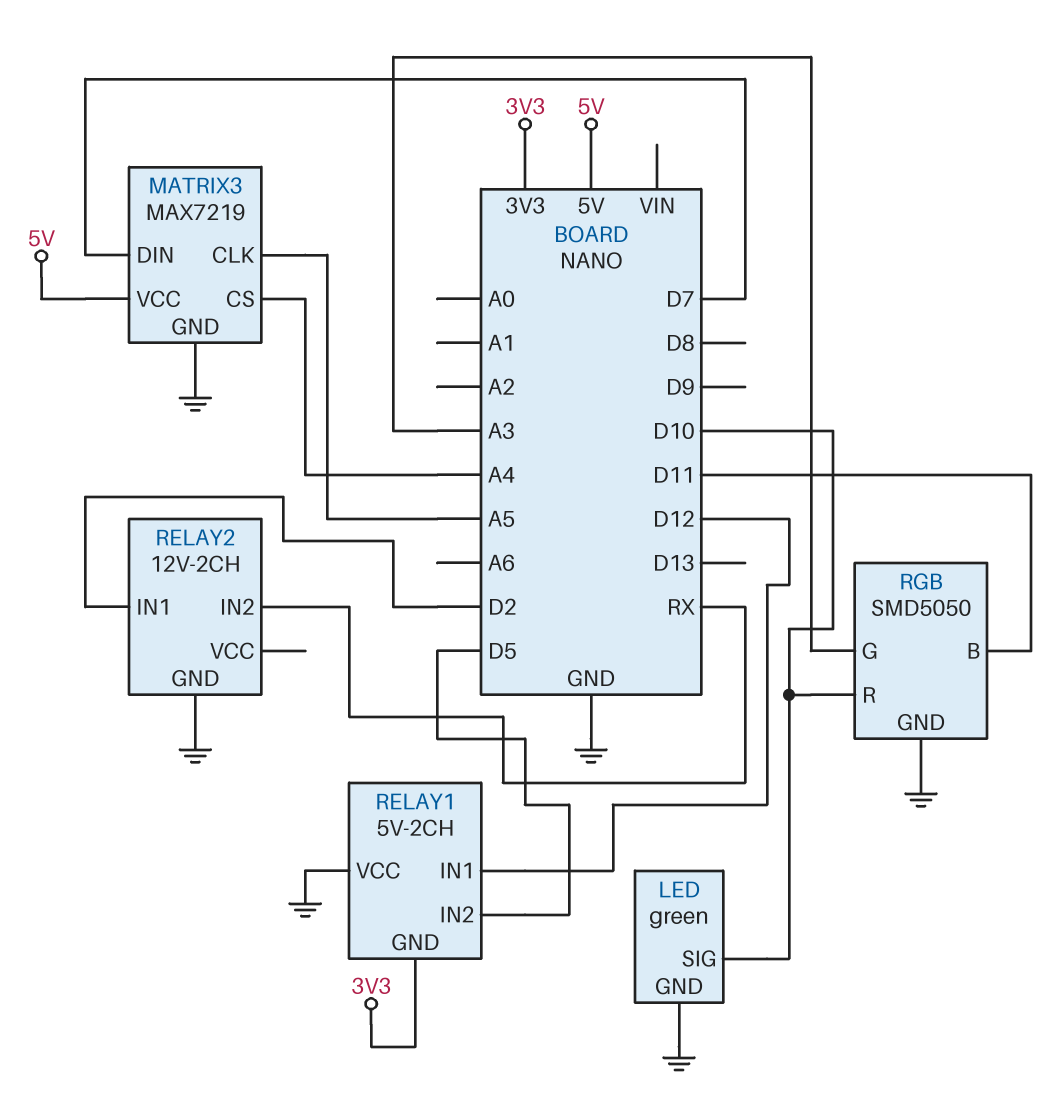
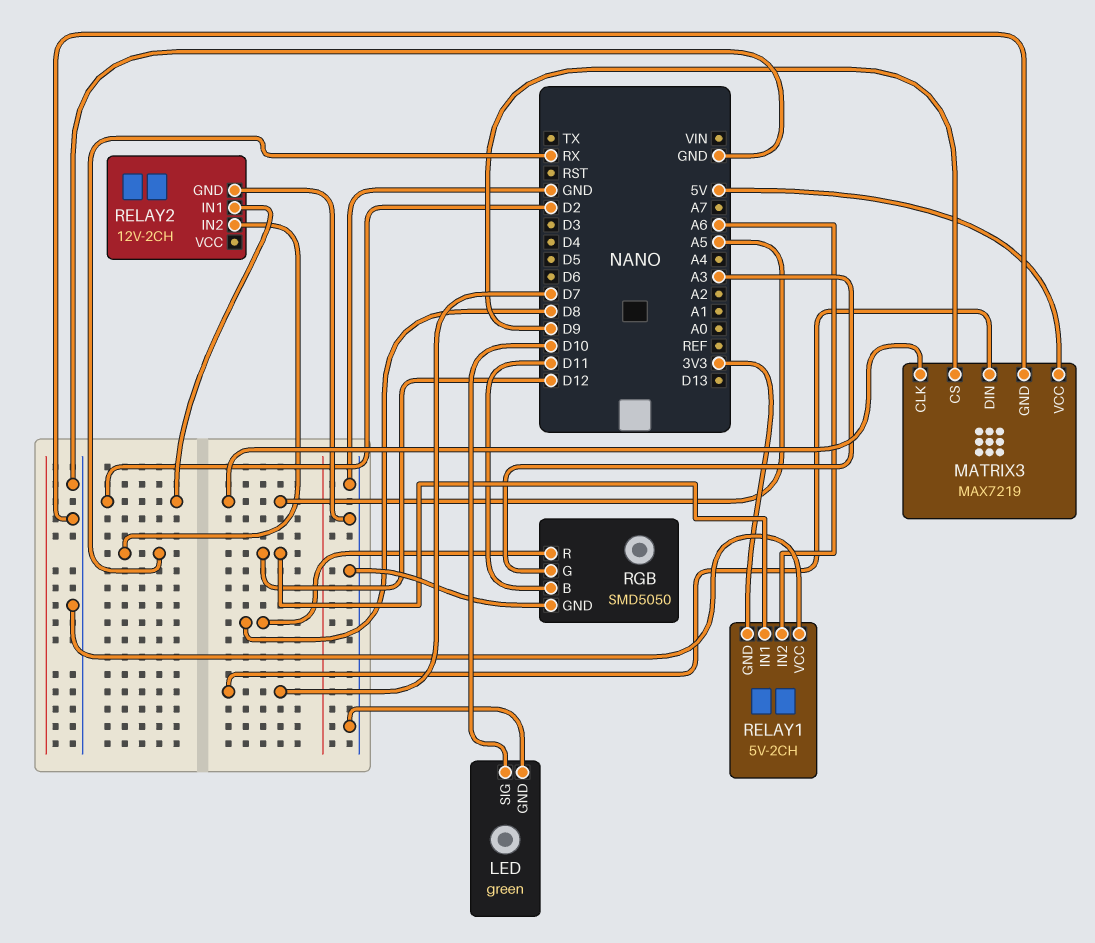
MATRIX3 pin CS: A4 -> D9
RELAY1 pin IN2: D5 -> A6
RGB pin R: D10 -> D8

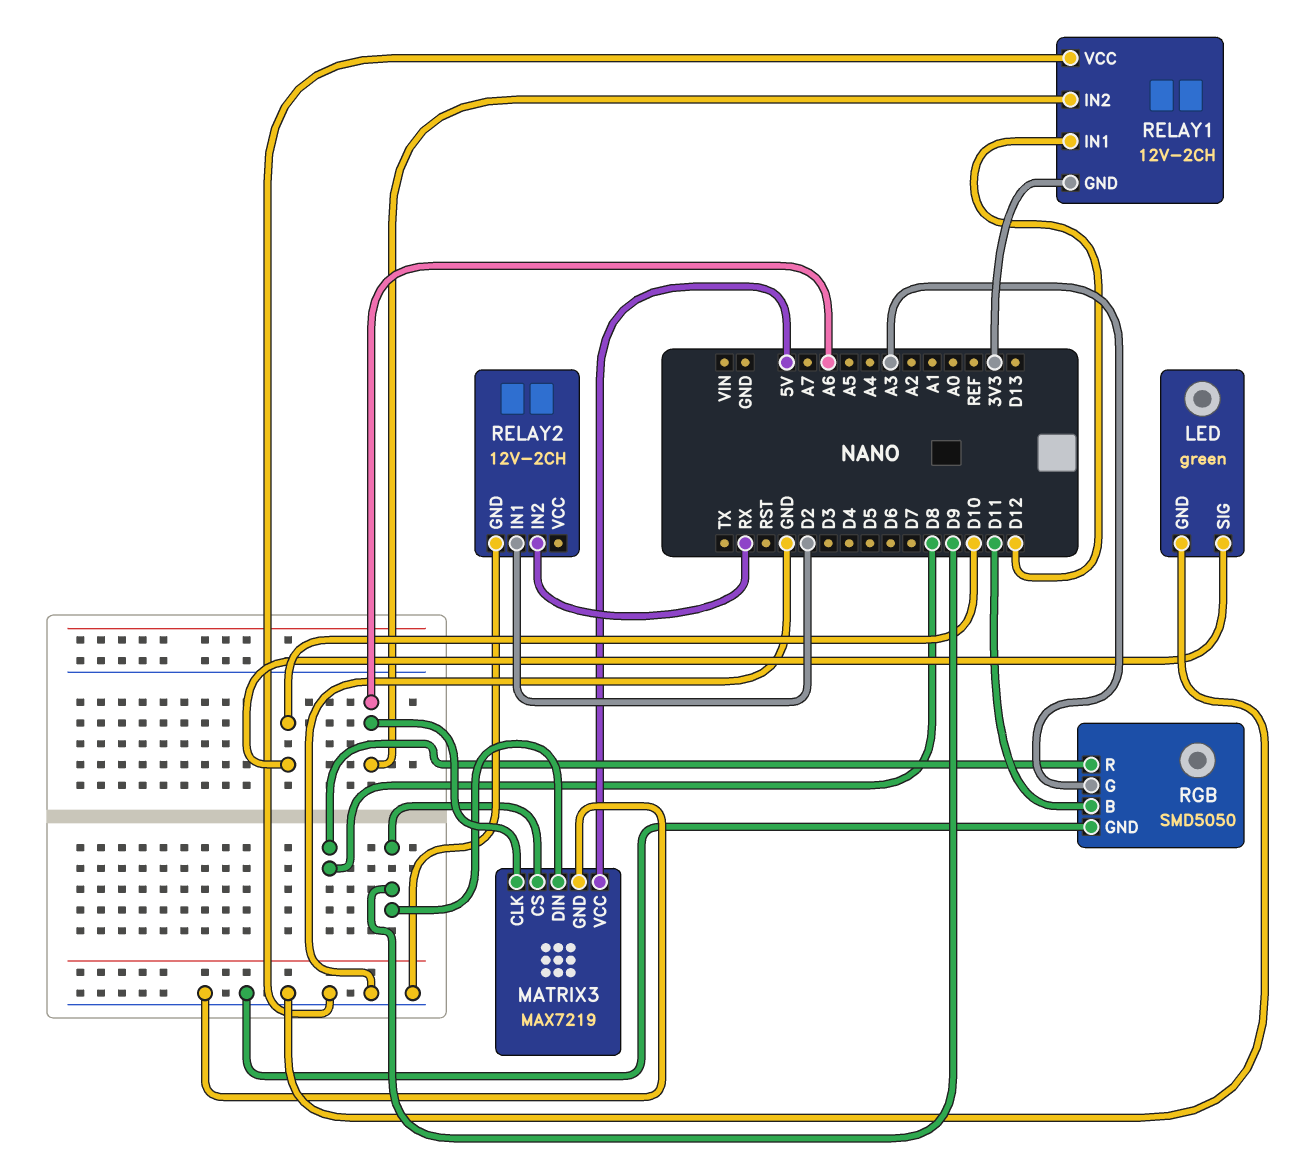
MATRIX3 pin CLK: A5 -> A6
MATRIX3 pin DIN: D7 -> D9
RELAY1: 5V-2CH -> 12V-2CH

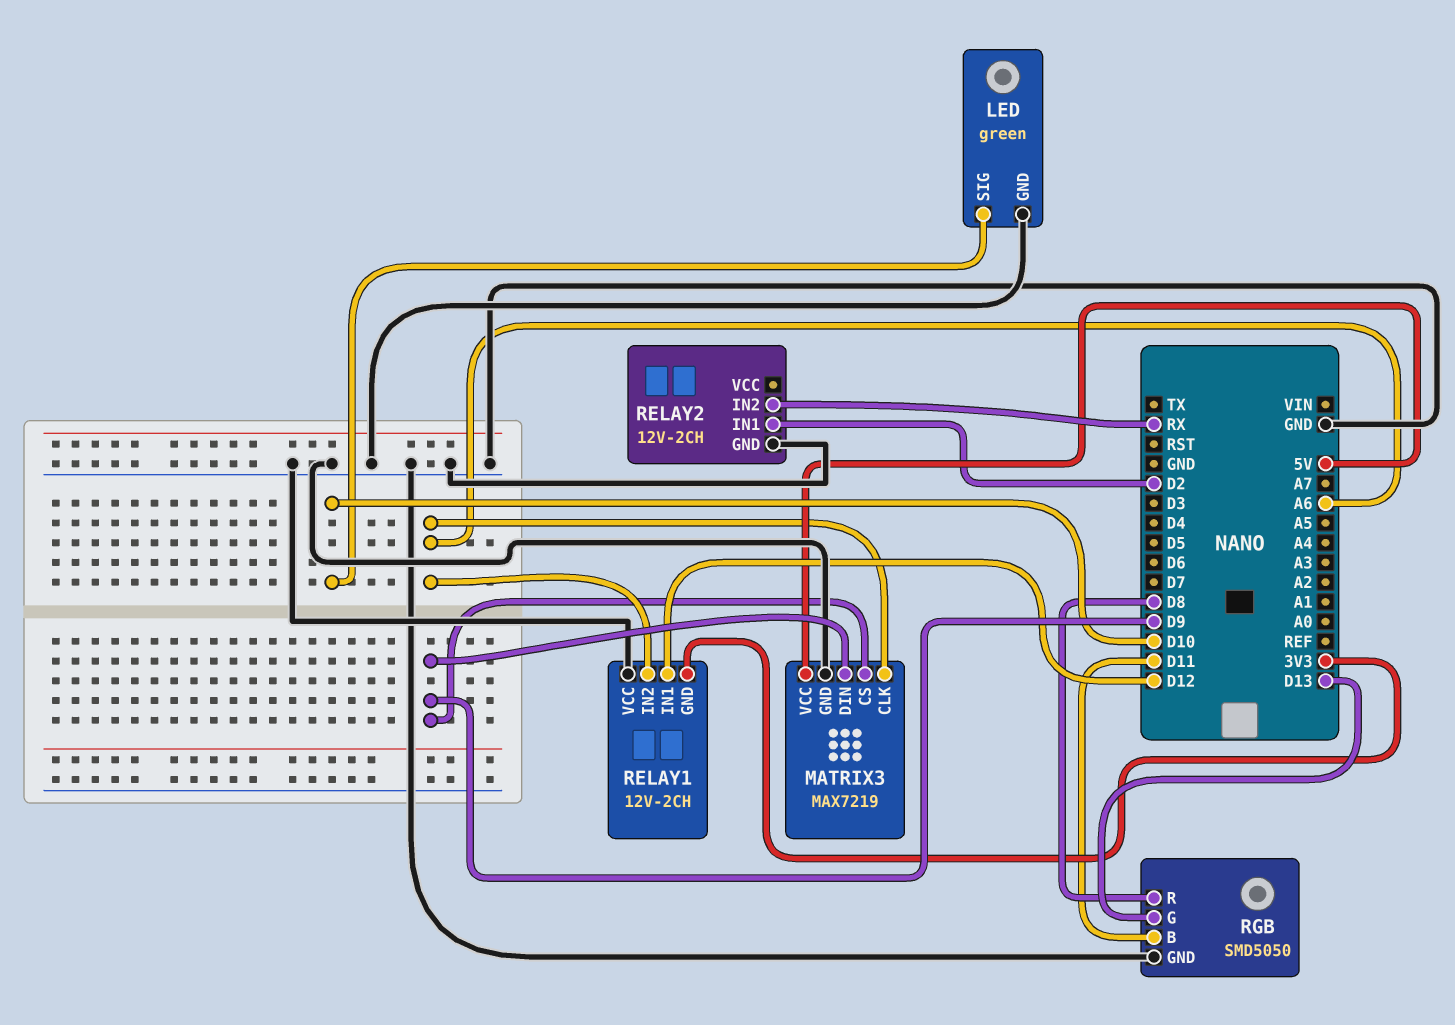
RGB pin G: A3 -> D13

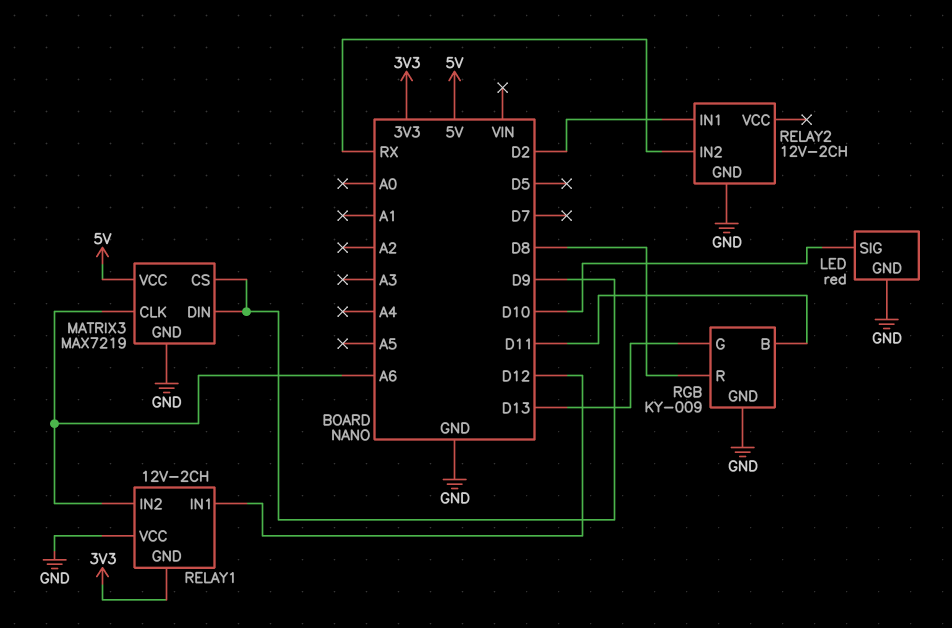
LED: green -> red
RGB: SMD5050 -> KY-009

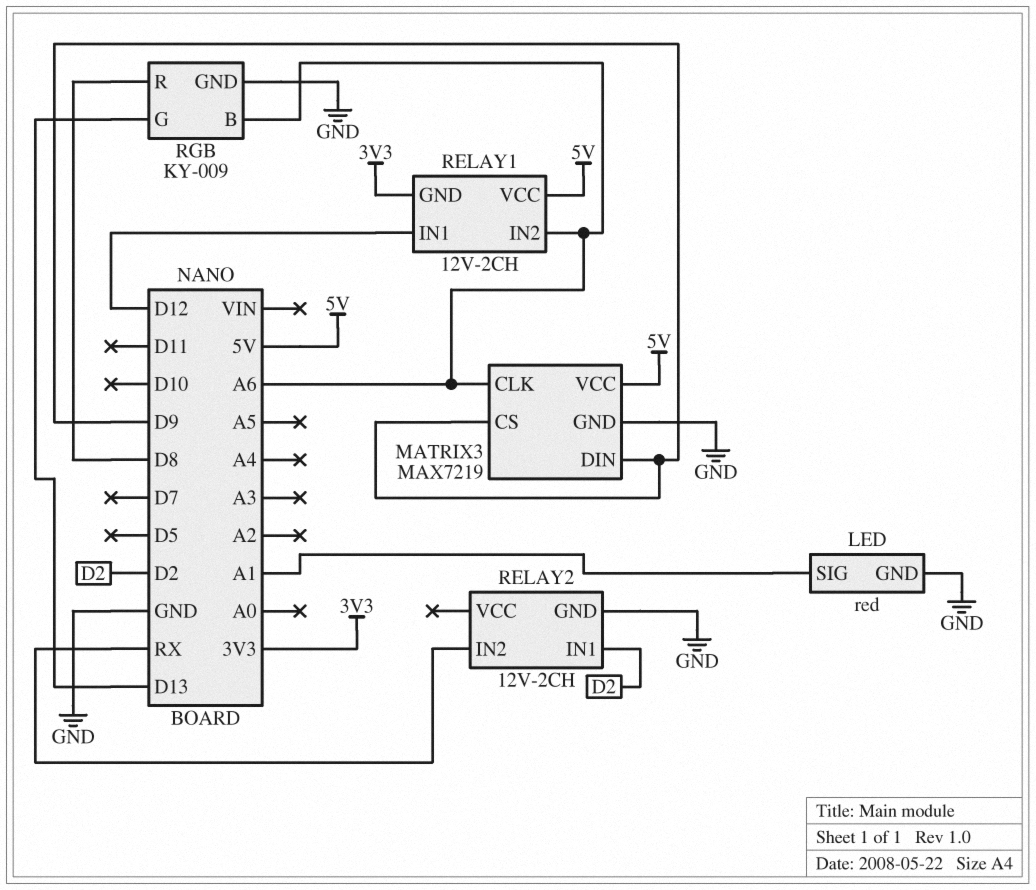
LED pin SIG: D10 -> A1
RELAY1 pin VCC: GND -> 5V
RGB pin B: D11 -> A6

